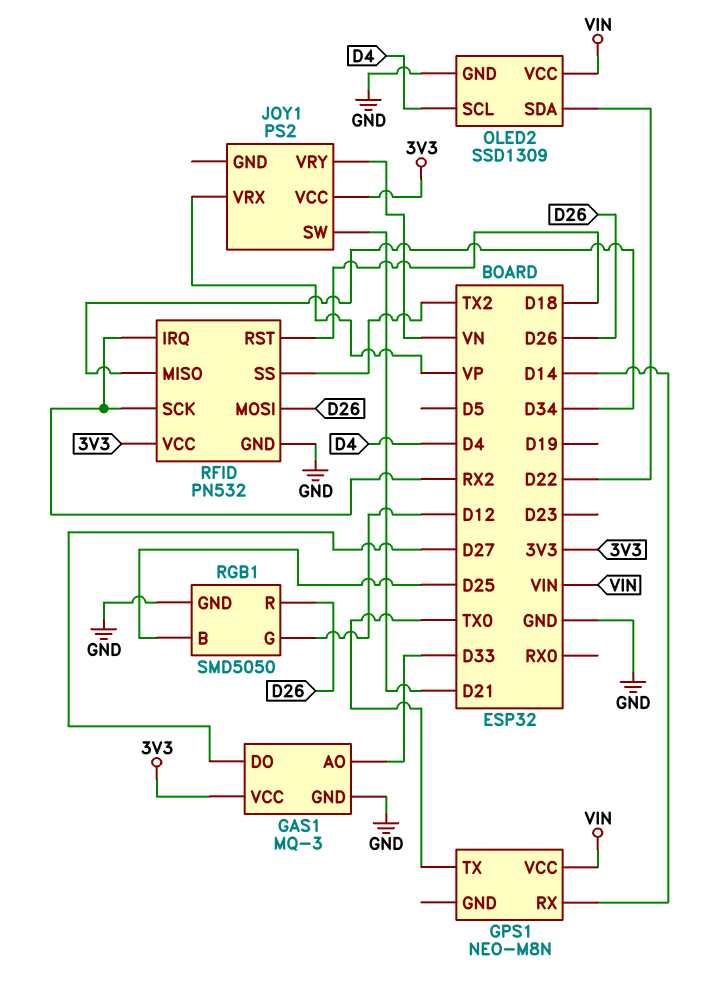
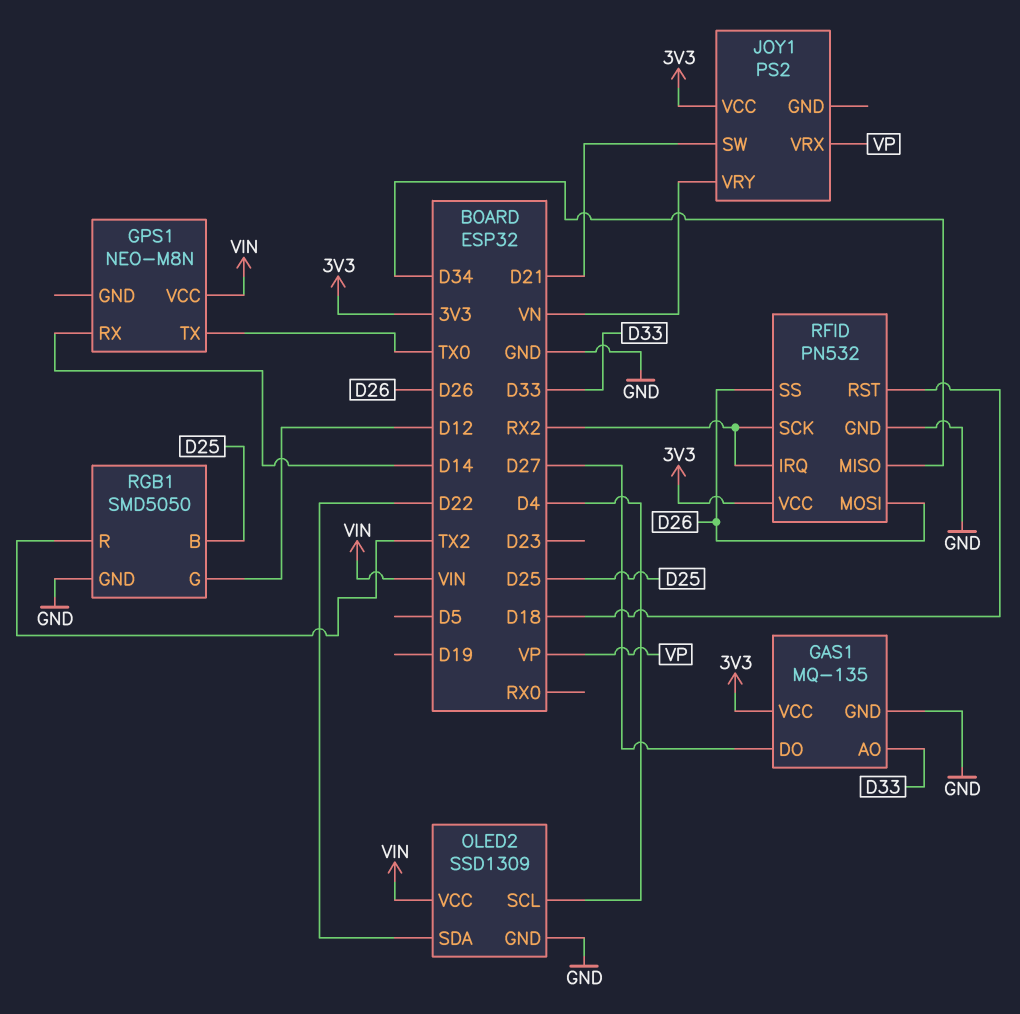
GAS1: MQ-3 -> MQ-135
RFID pin SS: TX2 -> D26
RGB1 pin R: D26 -> TX2

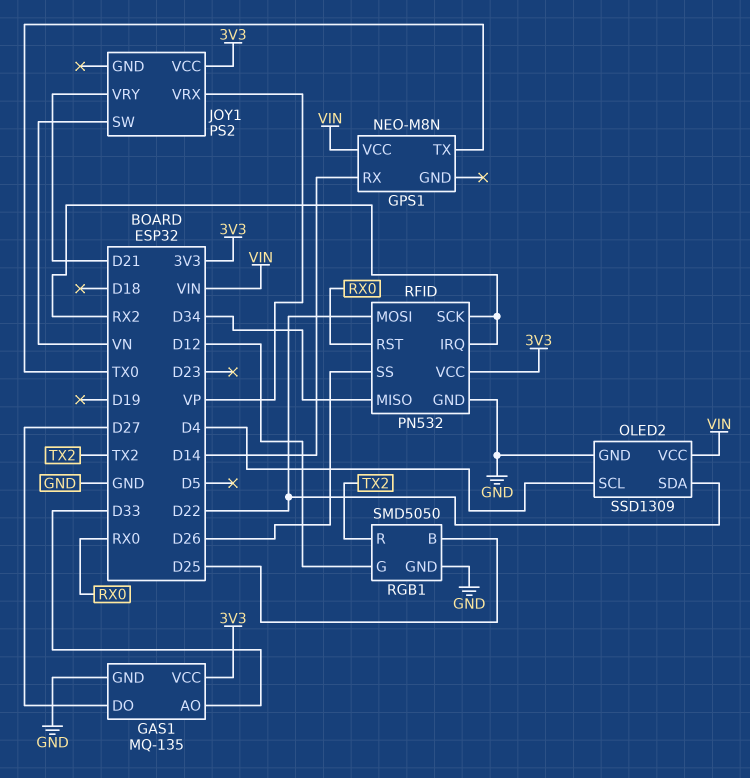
JOY1 pin SW: D21 -> VN
JOY1 pin VRY: VN -> D21
RFID pin MOSI: D26 -> D22
RFID pin RST: D18 -> RX0

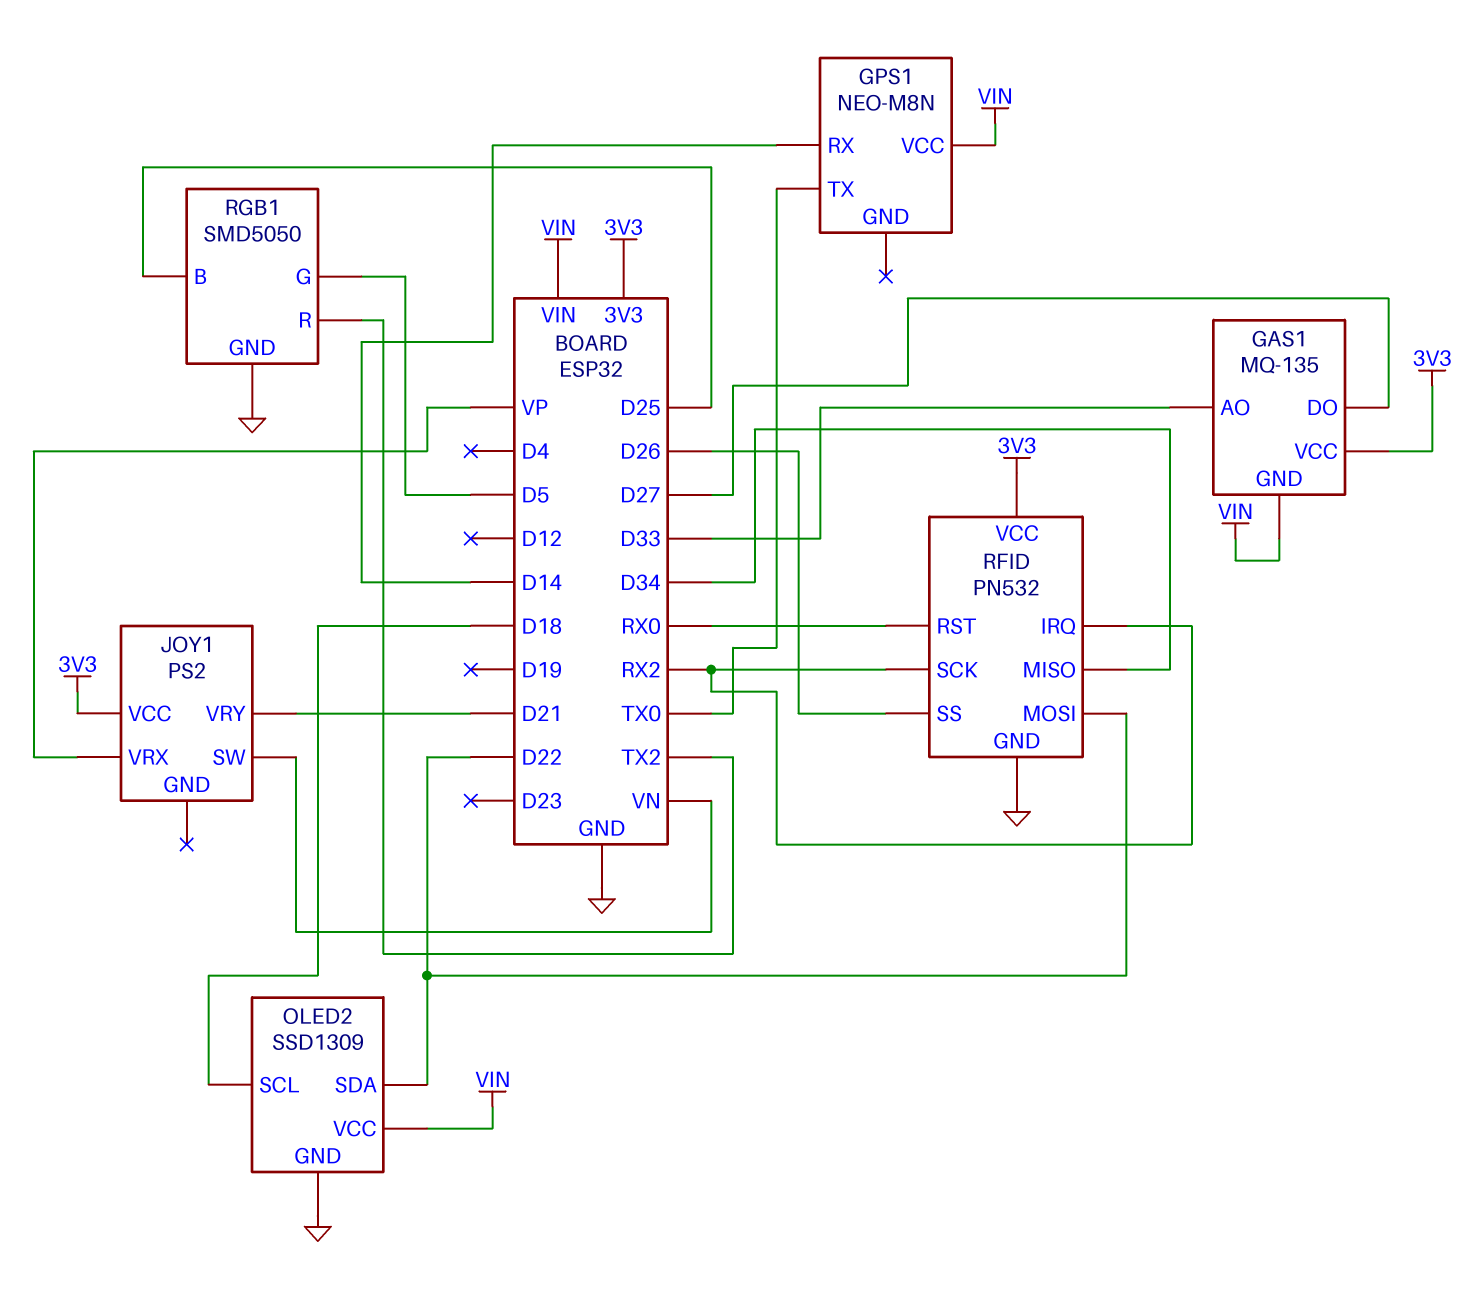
GAS1 pin GND: GND -> VIN
OLED2 pin SCL: D4 -> D18
RGB1 pin G: D12 -> D5

